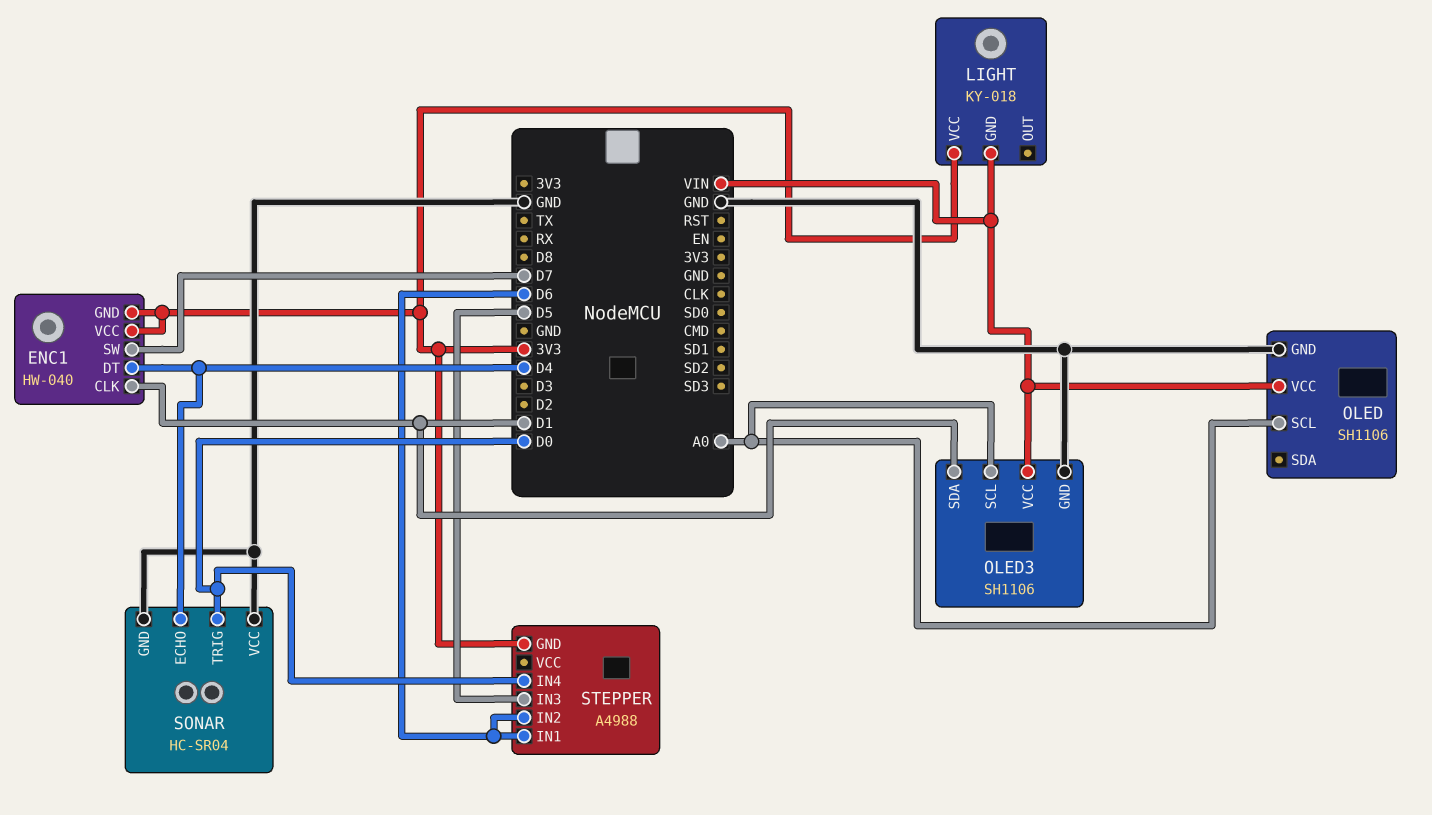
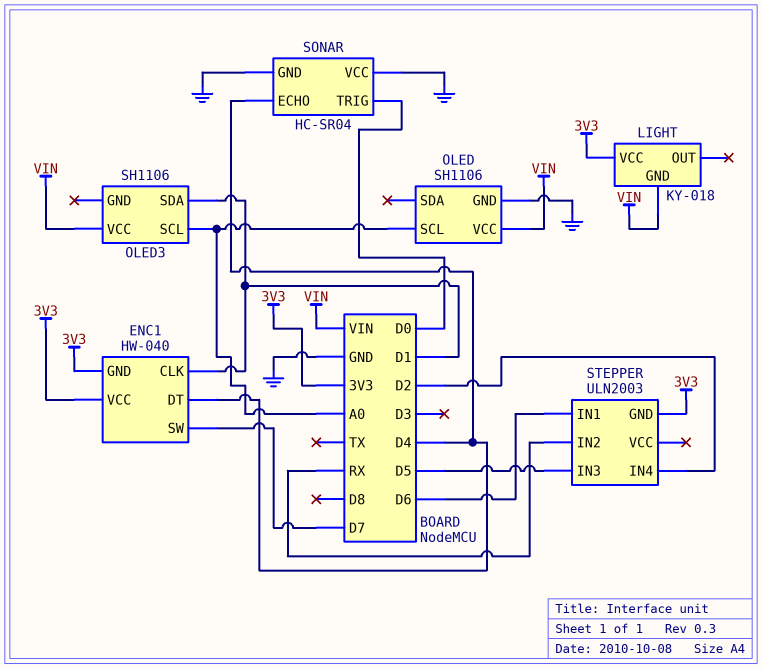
OLED3 pin GND: GND -> none
STEPPER: A4988 -> ULN2003
STEPPER pin IN2: D6 -> RX
STEPPER pin IN4: D0 -> D2

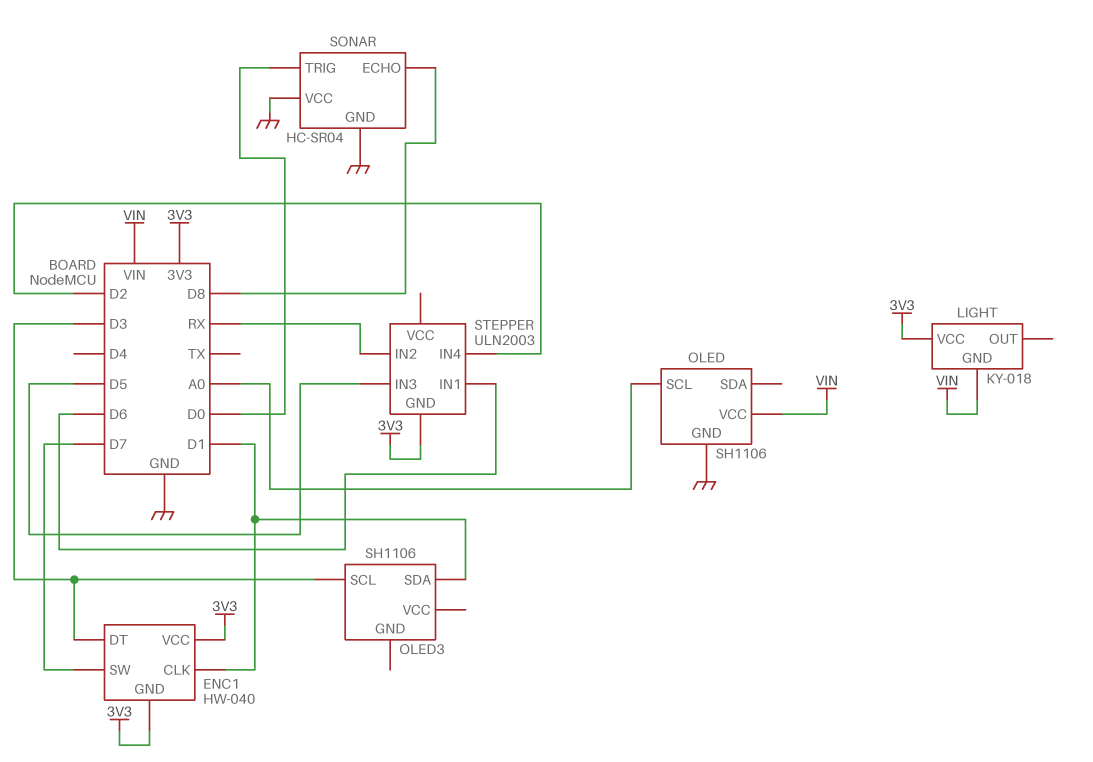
ENC1 pin DT: D4 -> D3
OLED3 pin SCL: A0 -> D3
OLED3 pin VCC: VIN -> none
SONAR pin ECHO: D4 -> D8

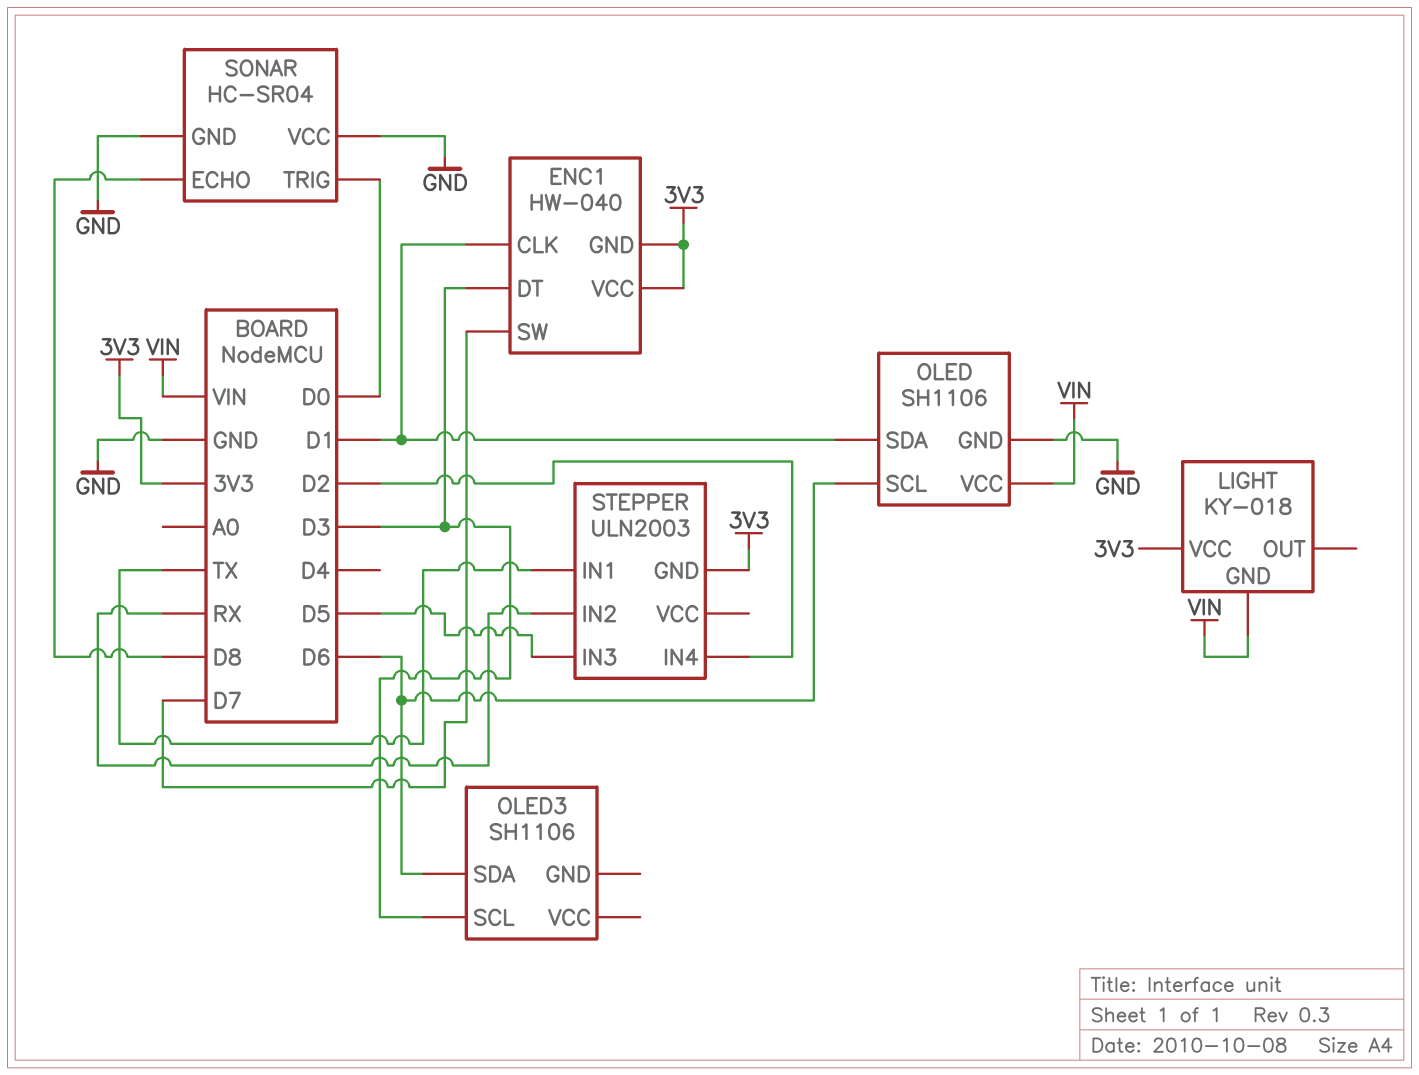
OLED pin SCL: A0 -> D6
OLED pin SDA: none -> D1
OLED3 pin SDA: D1 -> D6
STEPPER pin IN1: D6 -> TX

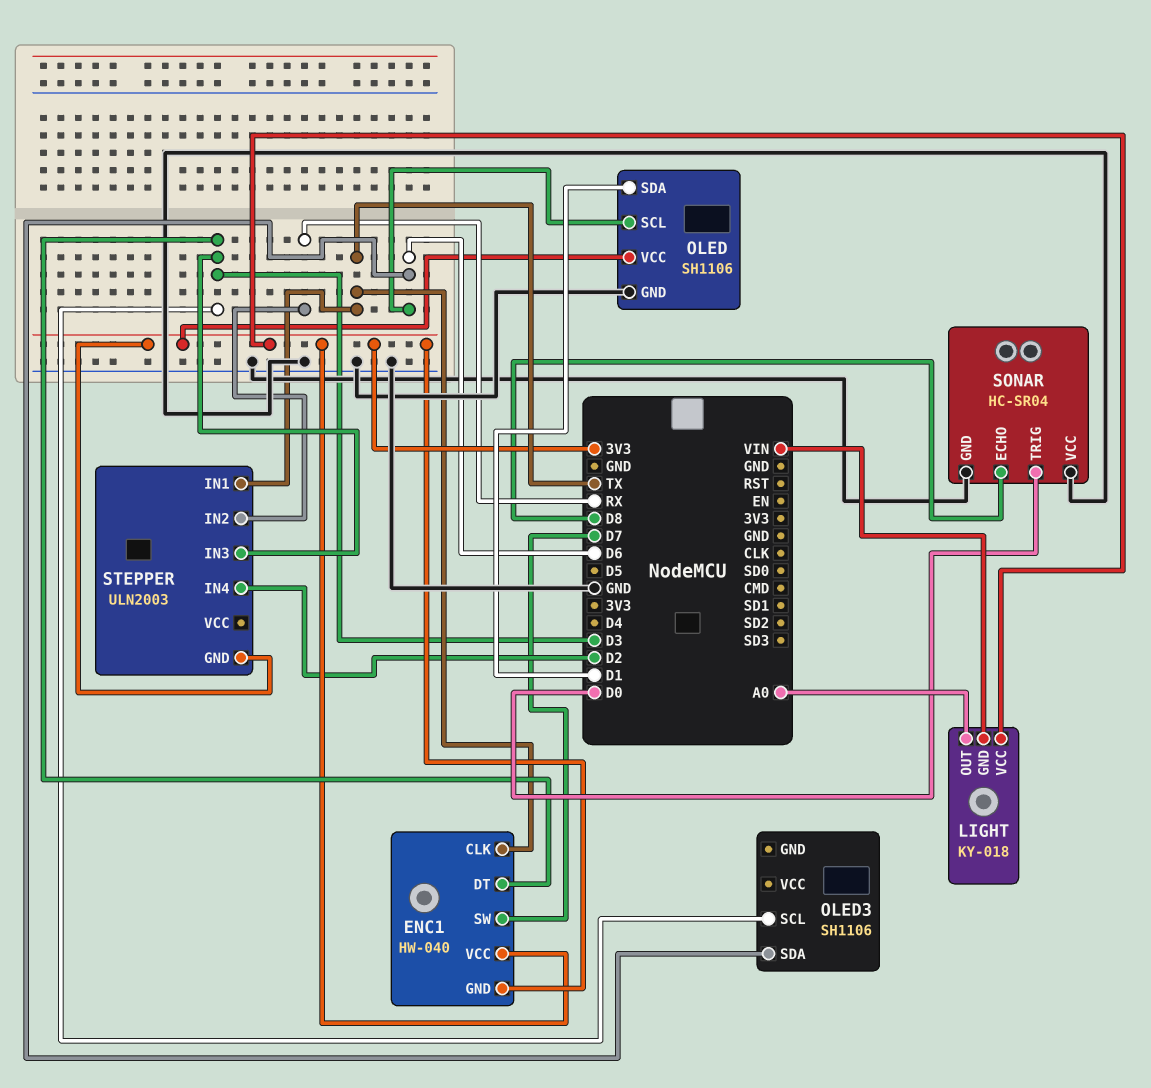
ENC1 pin CLK: D1 -> TX
LIGHT pin OUT: none -> A0
OLED pin VCC: VIN -> 3V3
STEPPER pin IN3: D5 -> D3

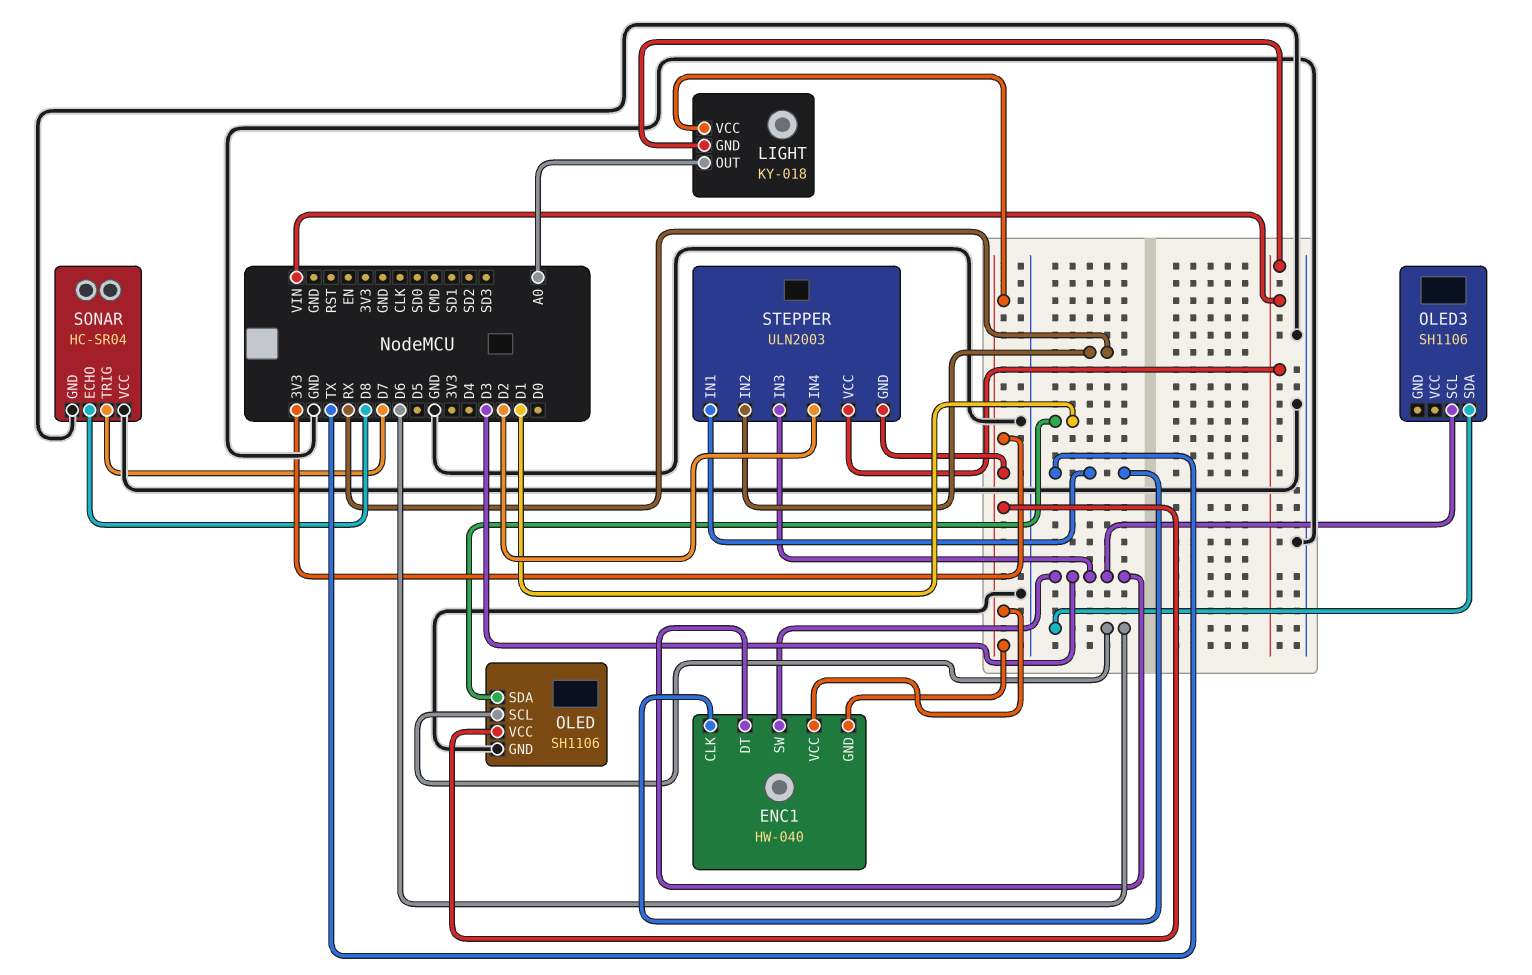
ENC1 pin SW: D7 -> D3
SONAR pin TRIG: D0 -> D7
STEPPER pin VCC: none -> VIN

